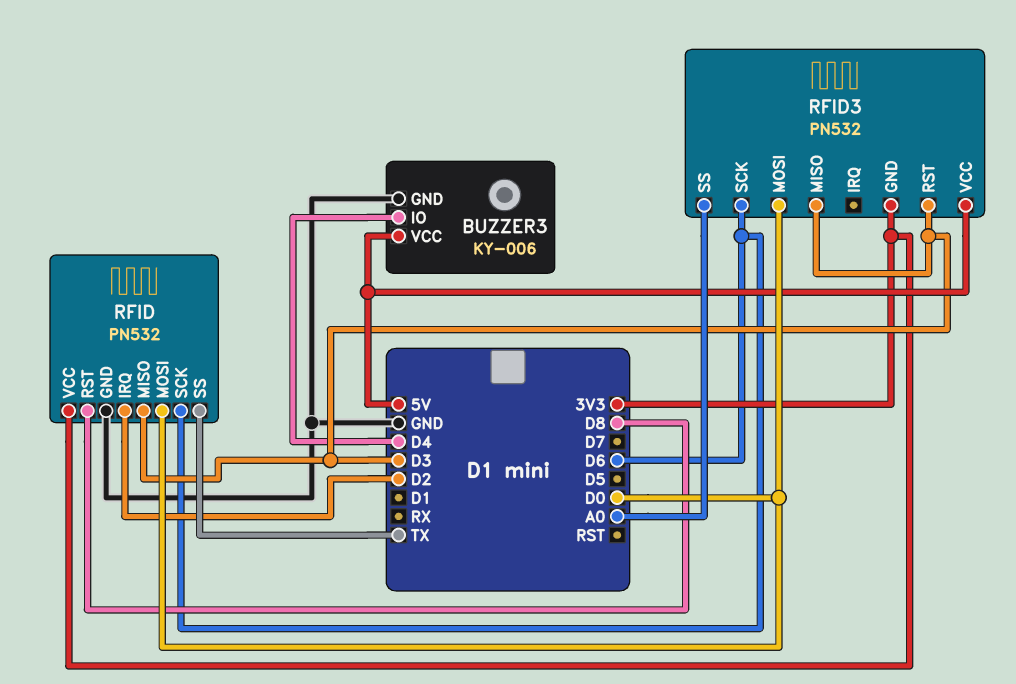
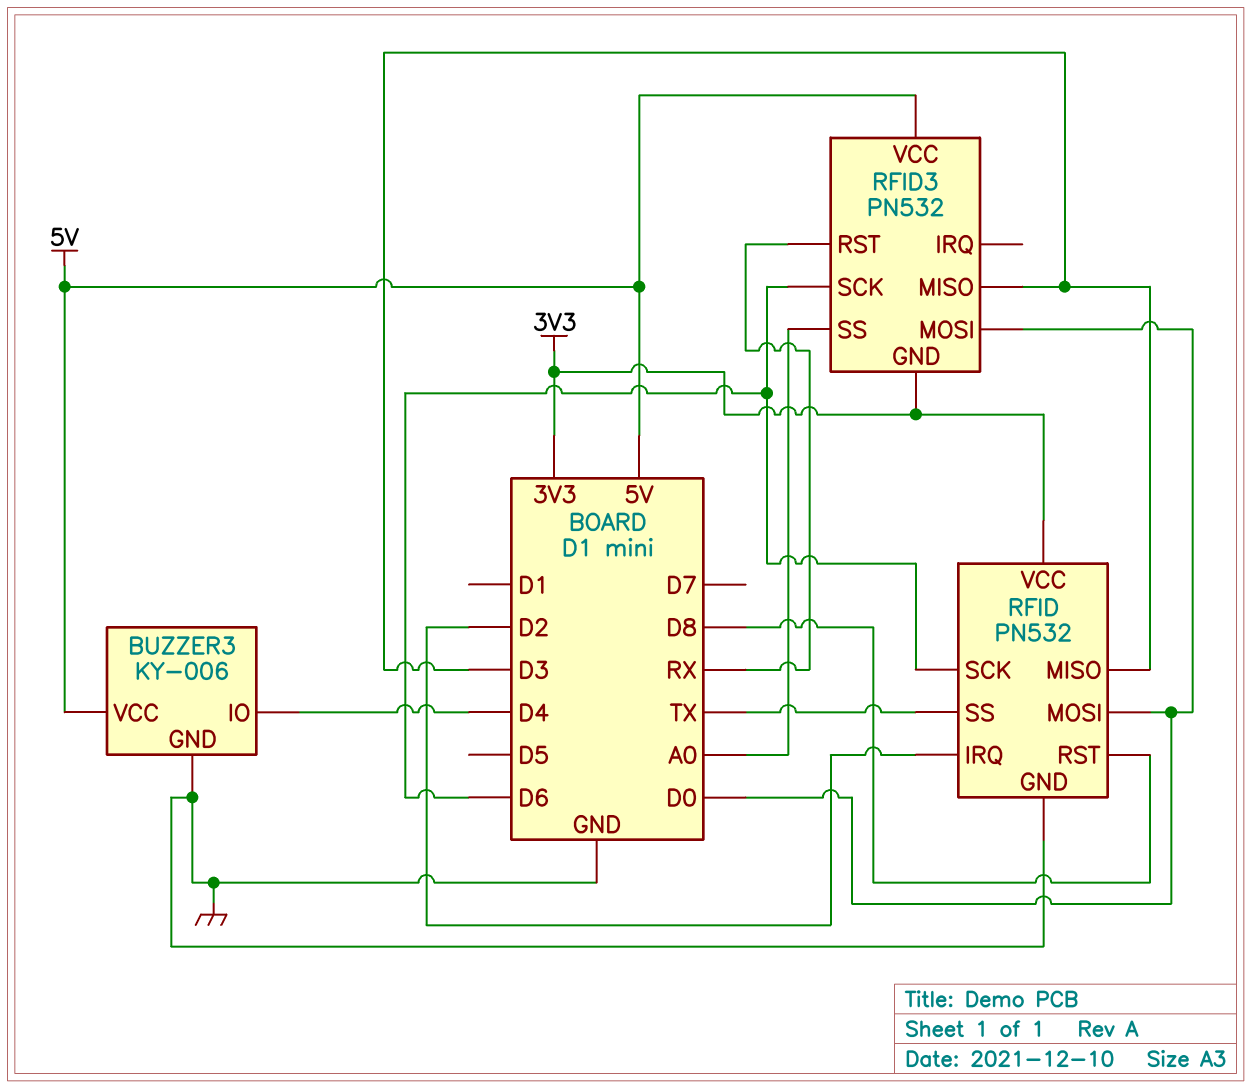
RFID3 pin RST: D3 -> RX

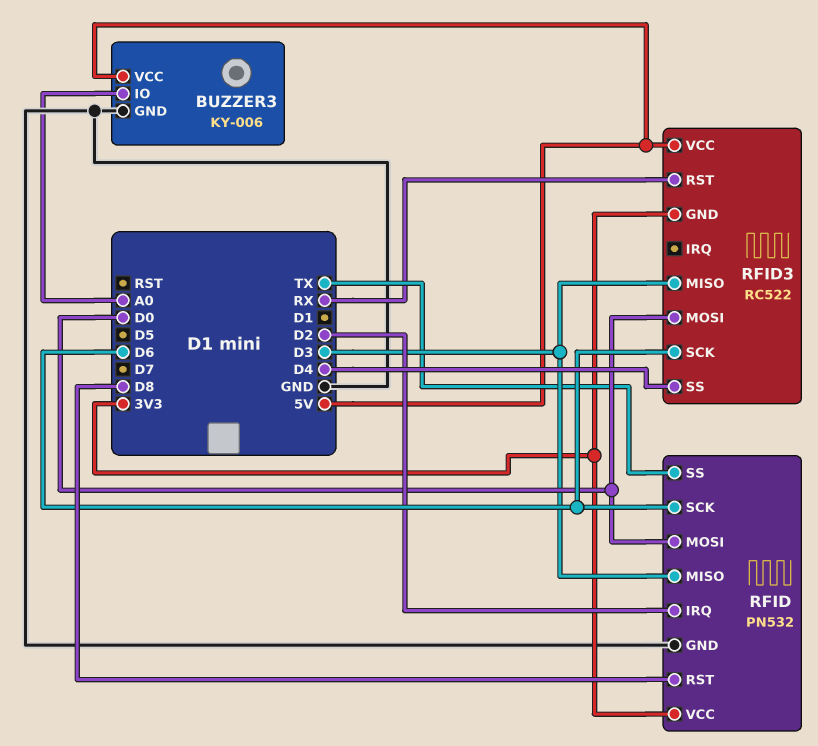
BUZZER3 pin IO: D4 -> A0
RFID3: PN532 -> RC522
RFID3 pin SS: A0 -> D4

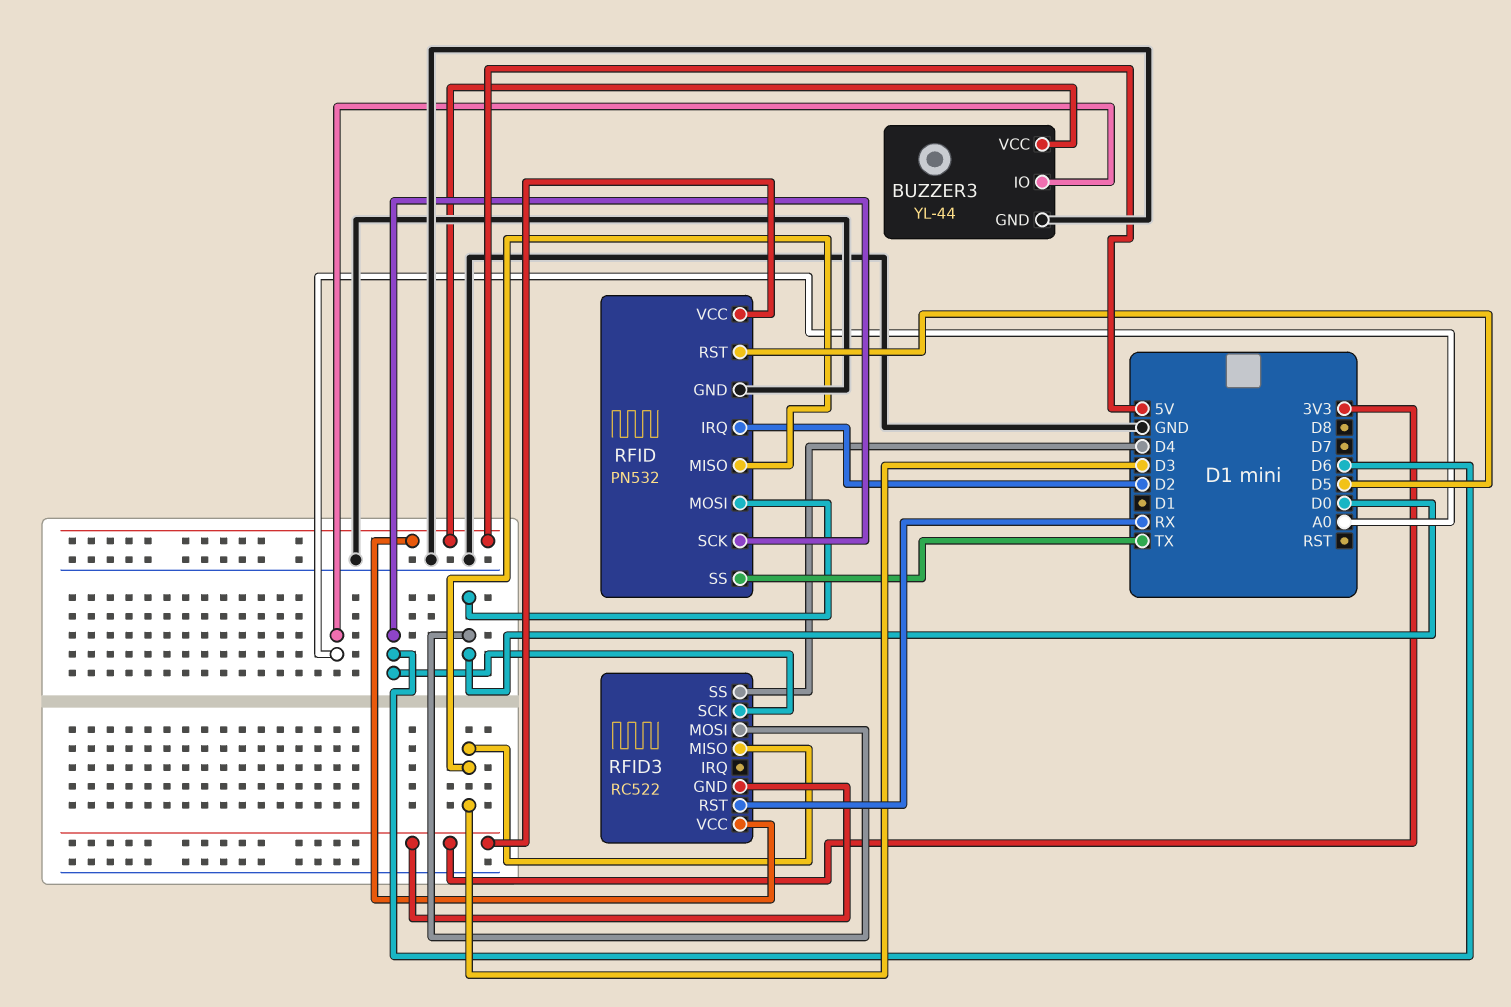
BUZZER3: KY-006 -> YL-44
RFID pin RST: D8 -> D5

